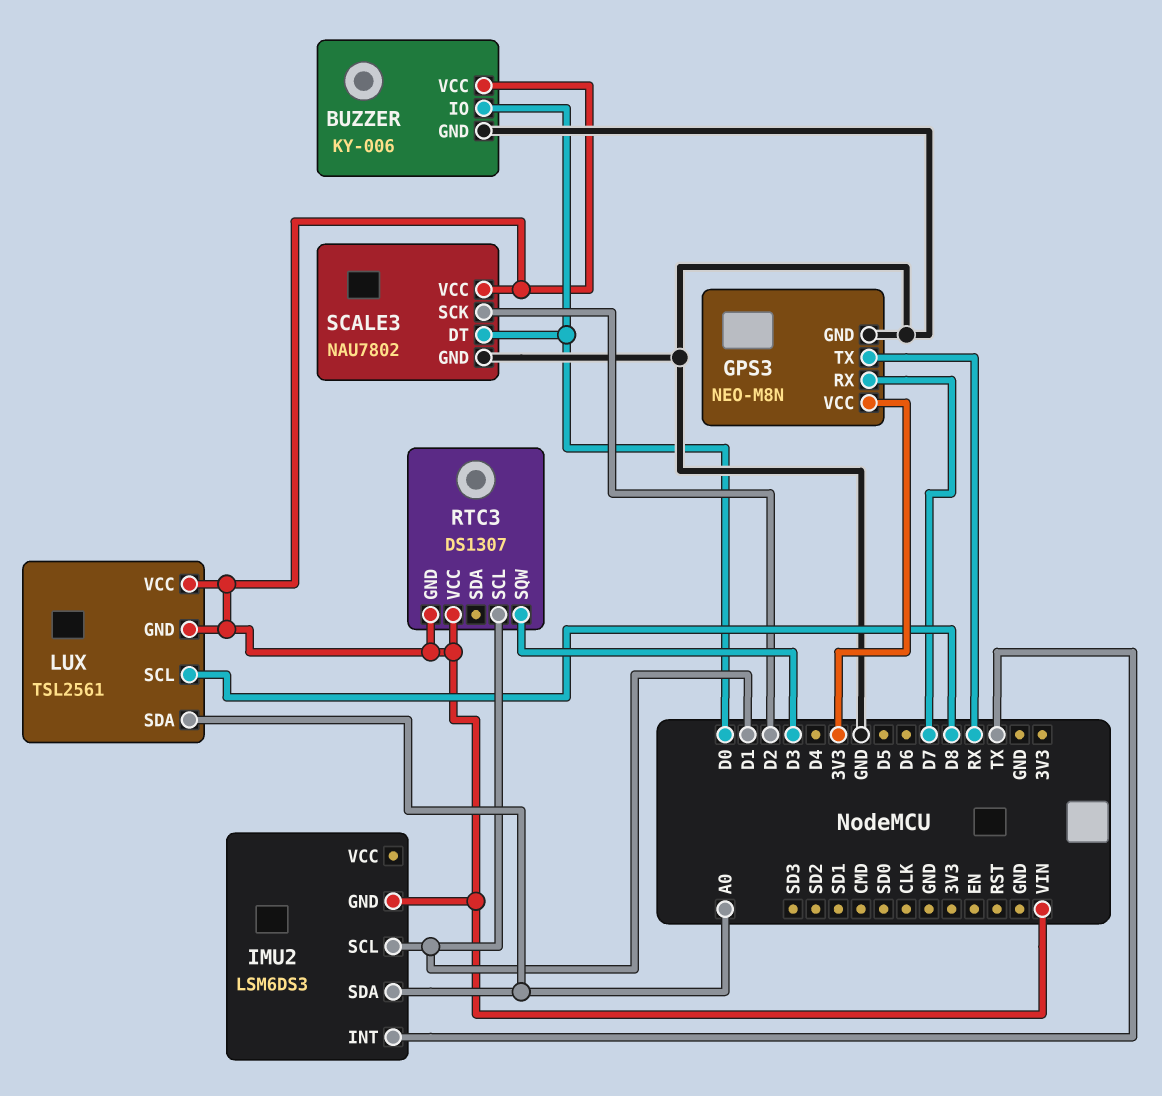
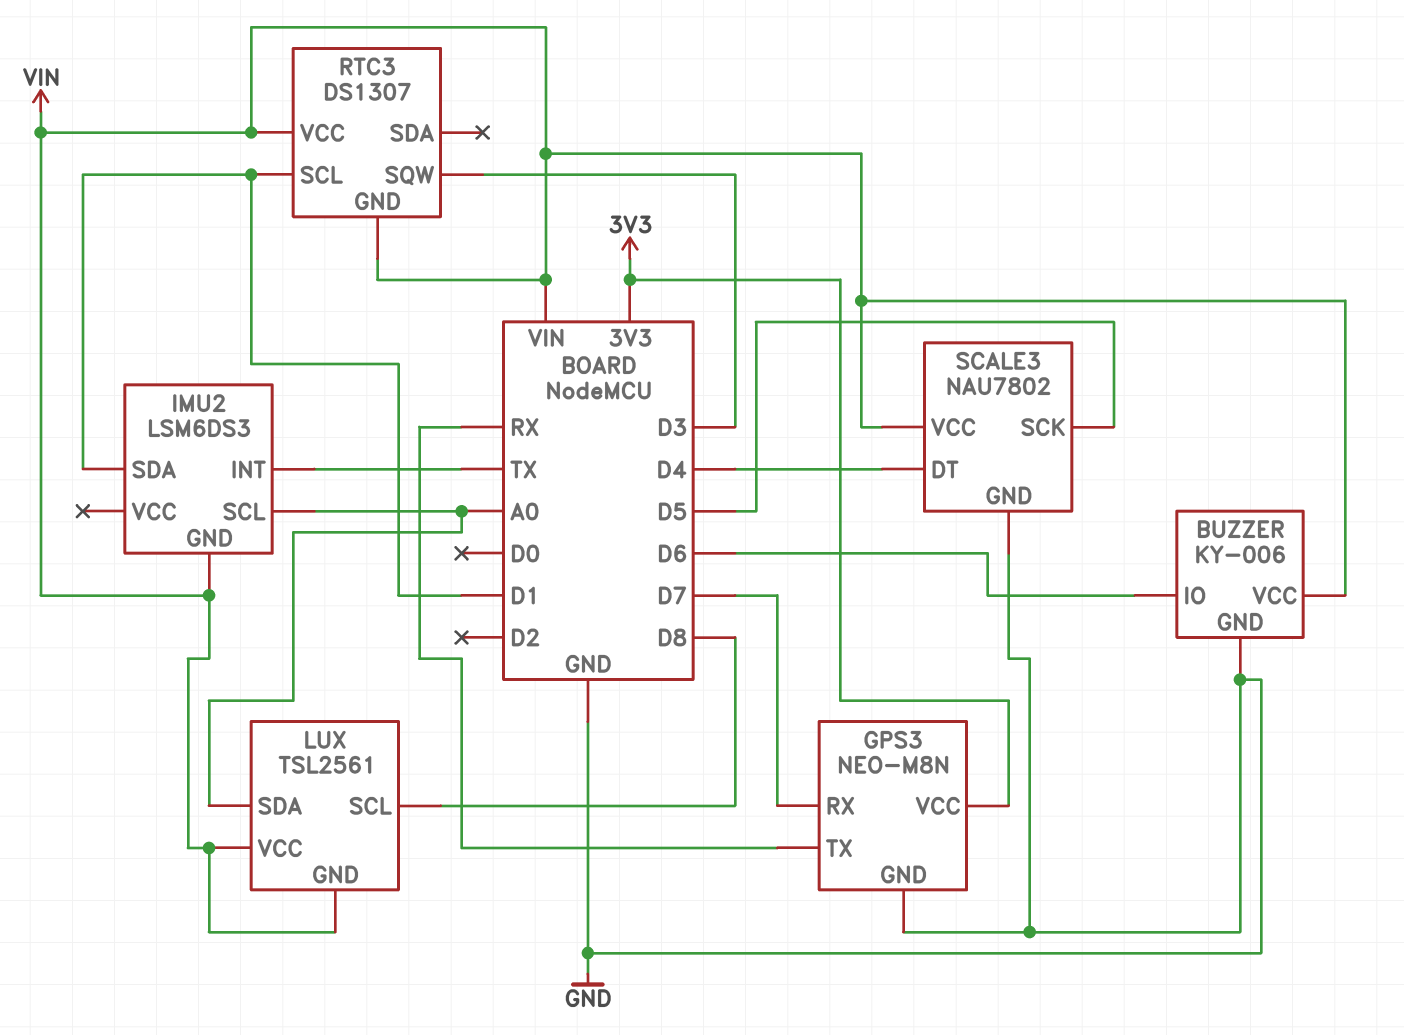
BUZZER pin IO: D0 -> D6
IMU2 pin SCL: D1 -> A0
IMU2 pin SDA: A0 -> D1
SCALE3 pin DT: D0 -> D4
SCALE3 pin SCK: D2 -> D5

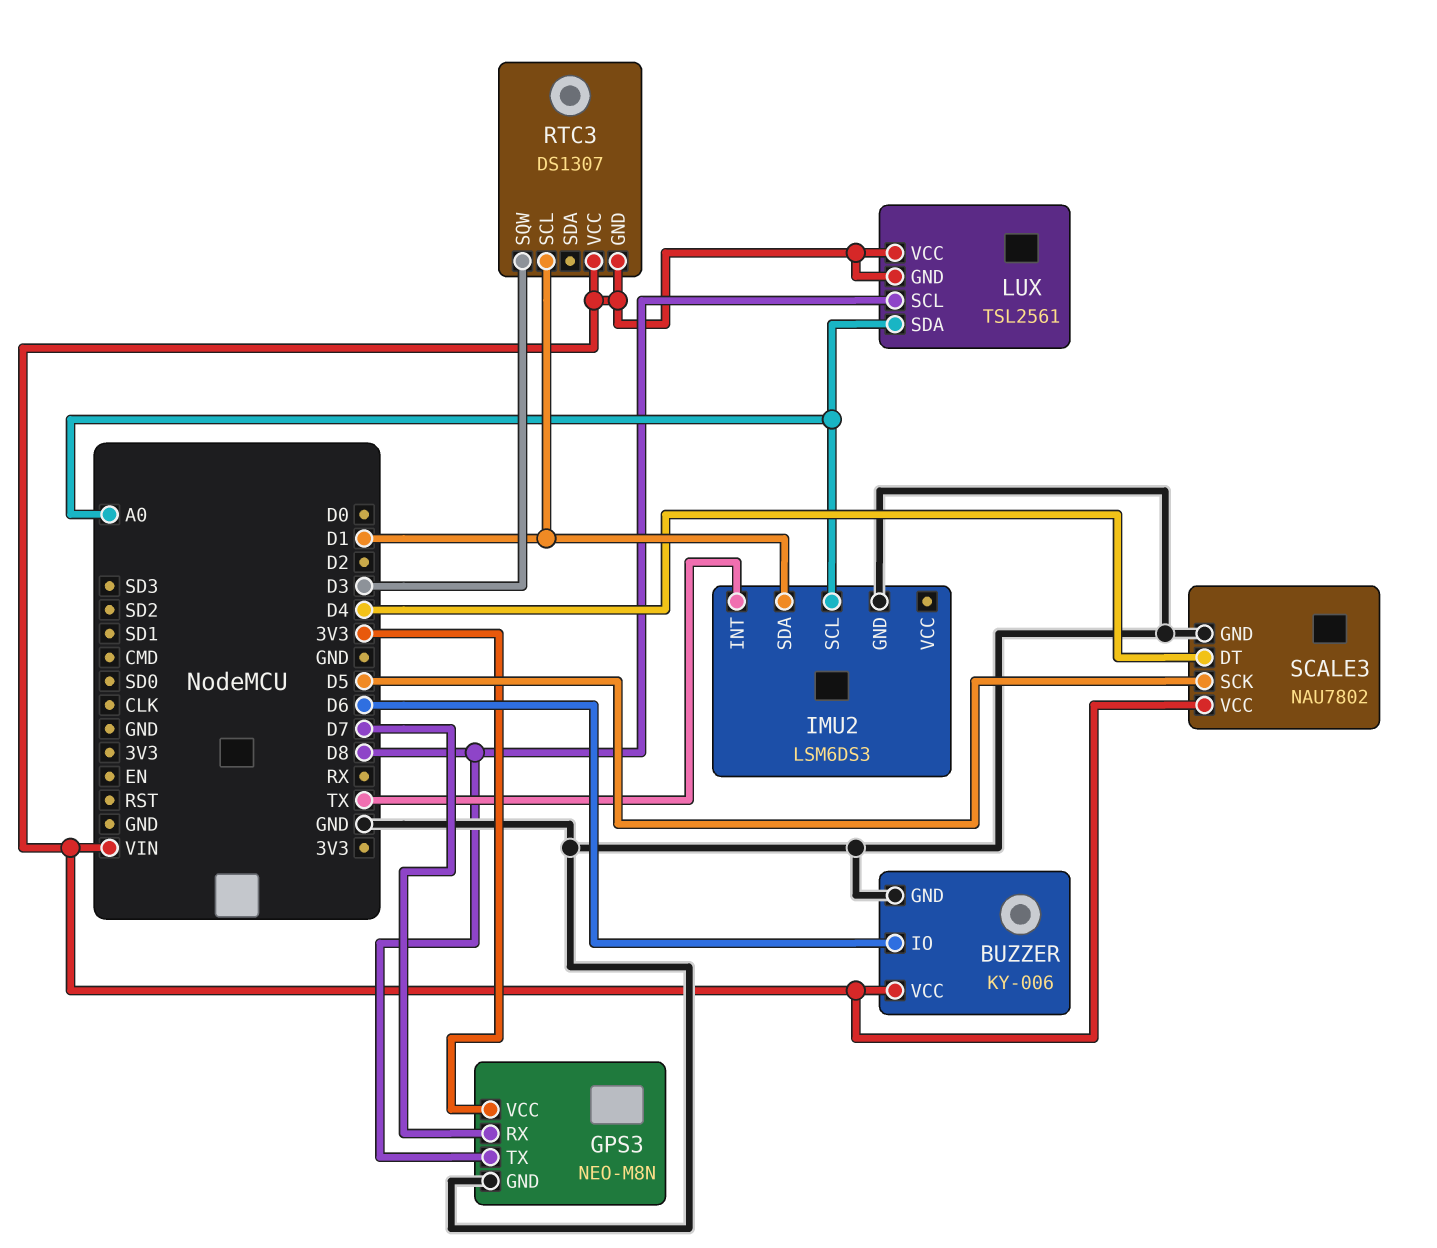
GPS3 pin TX: RX -> D8
IMU2 pin GND: VIN -> GND

